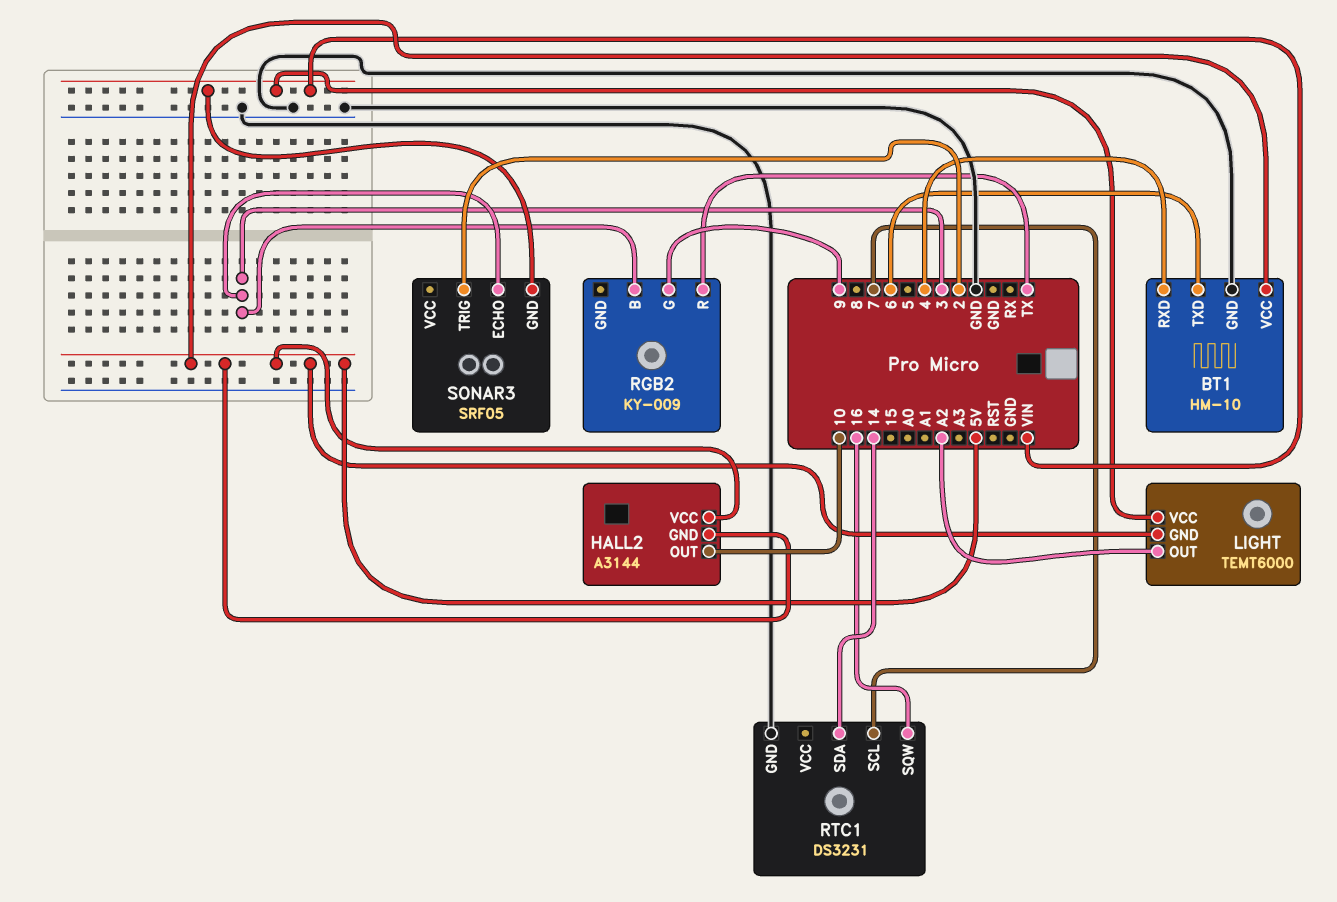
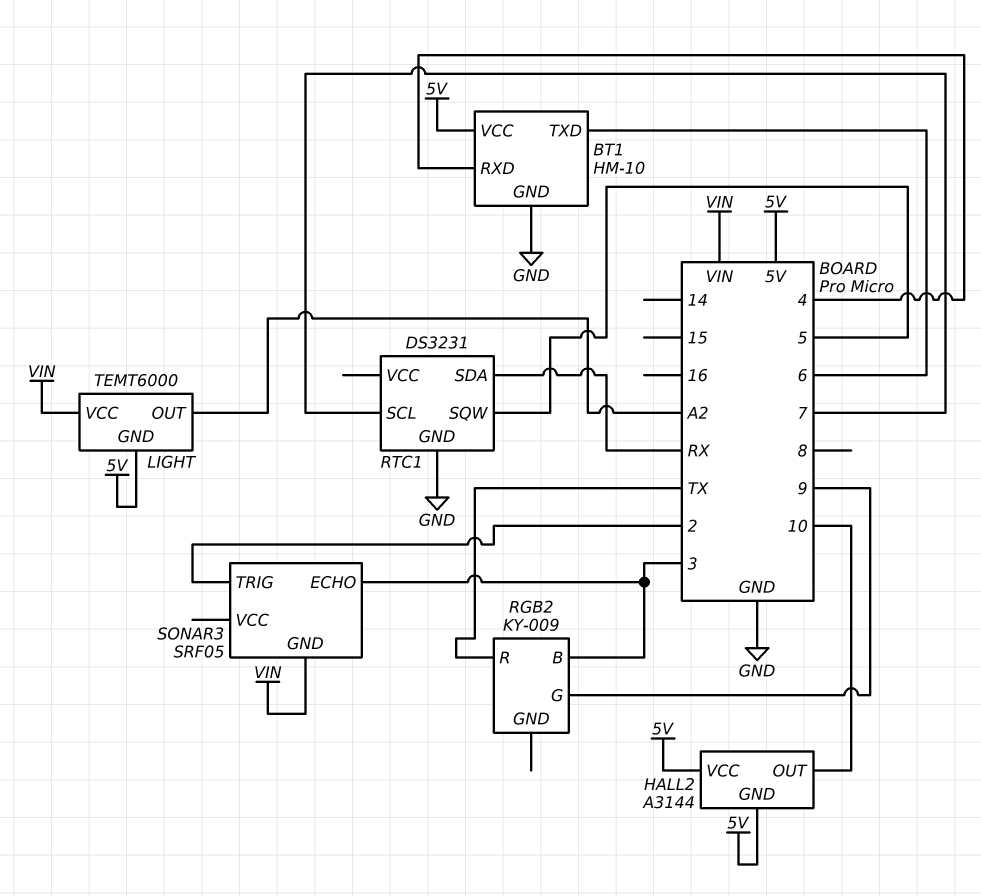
RTC1 pin SDA: 14 -> RX
RTC1 pin SQW: 16 -> 5

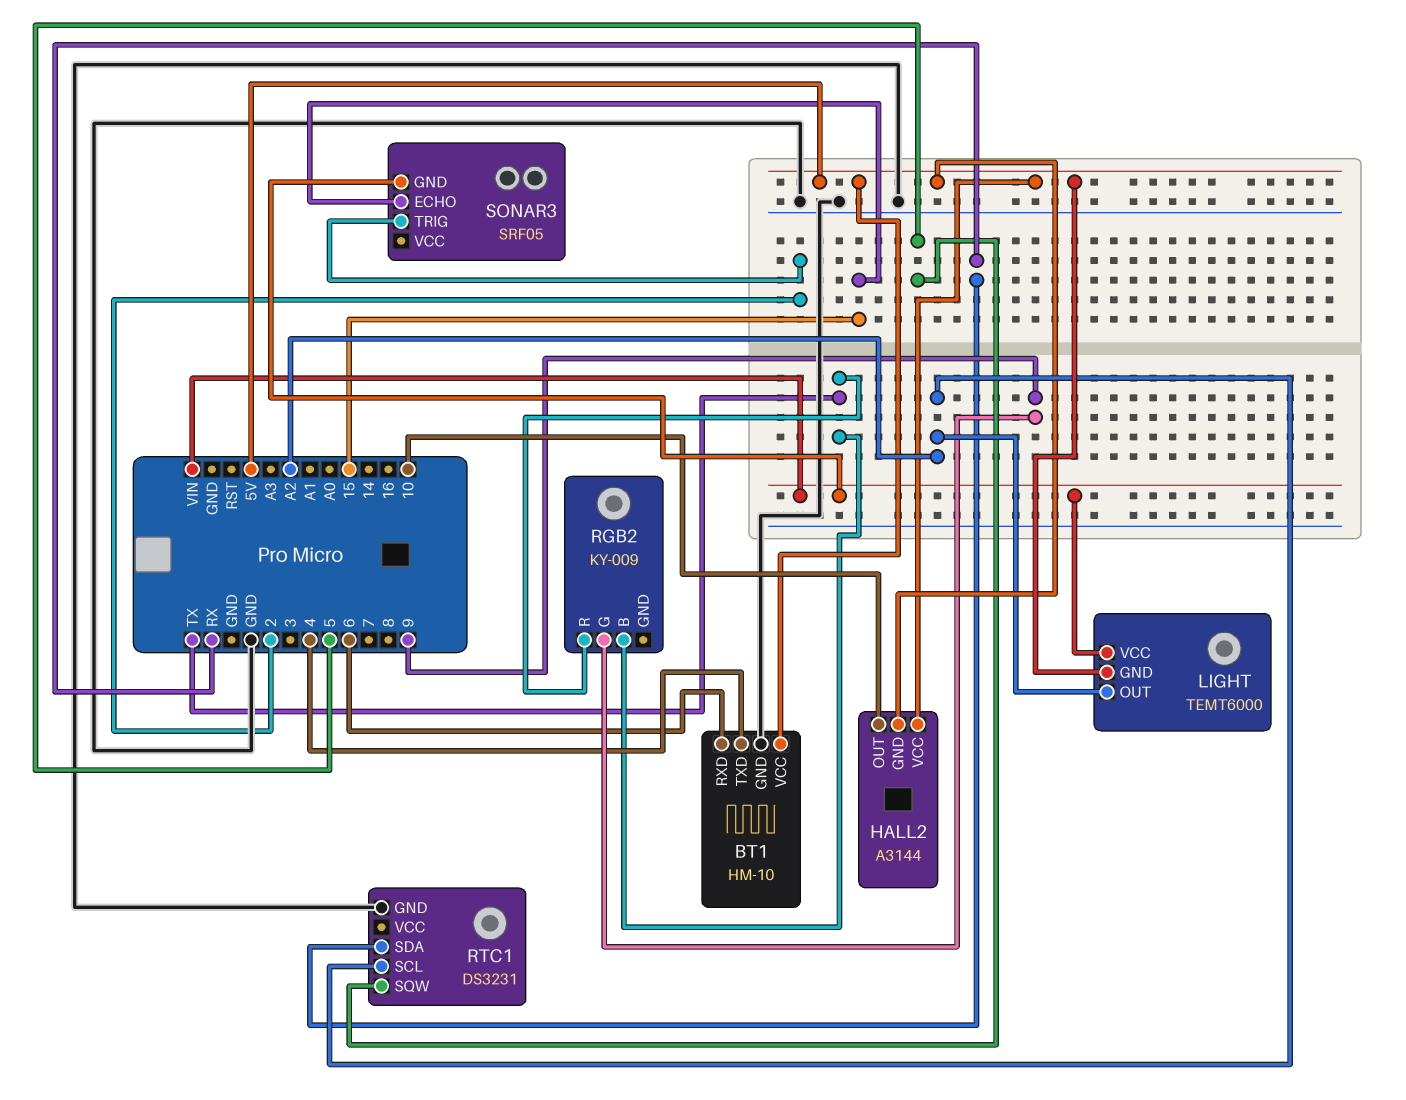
BT1 pin RXD: 4 -> 6
BT1 pin TXD: 6 -> 4
RGB2 pin B: 3 -> TX
RTC1 pin SCL: 7 -> A2
SONAR3 pin ECHO: 3 -> 15

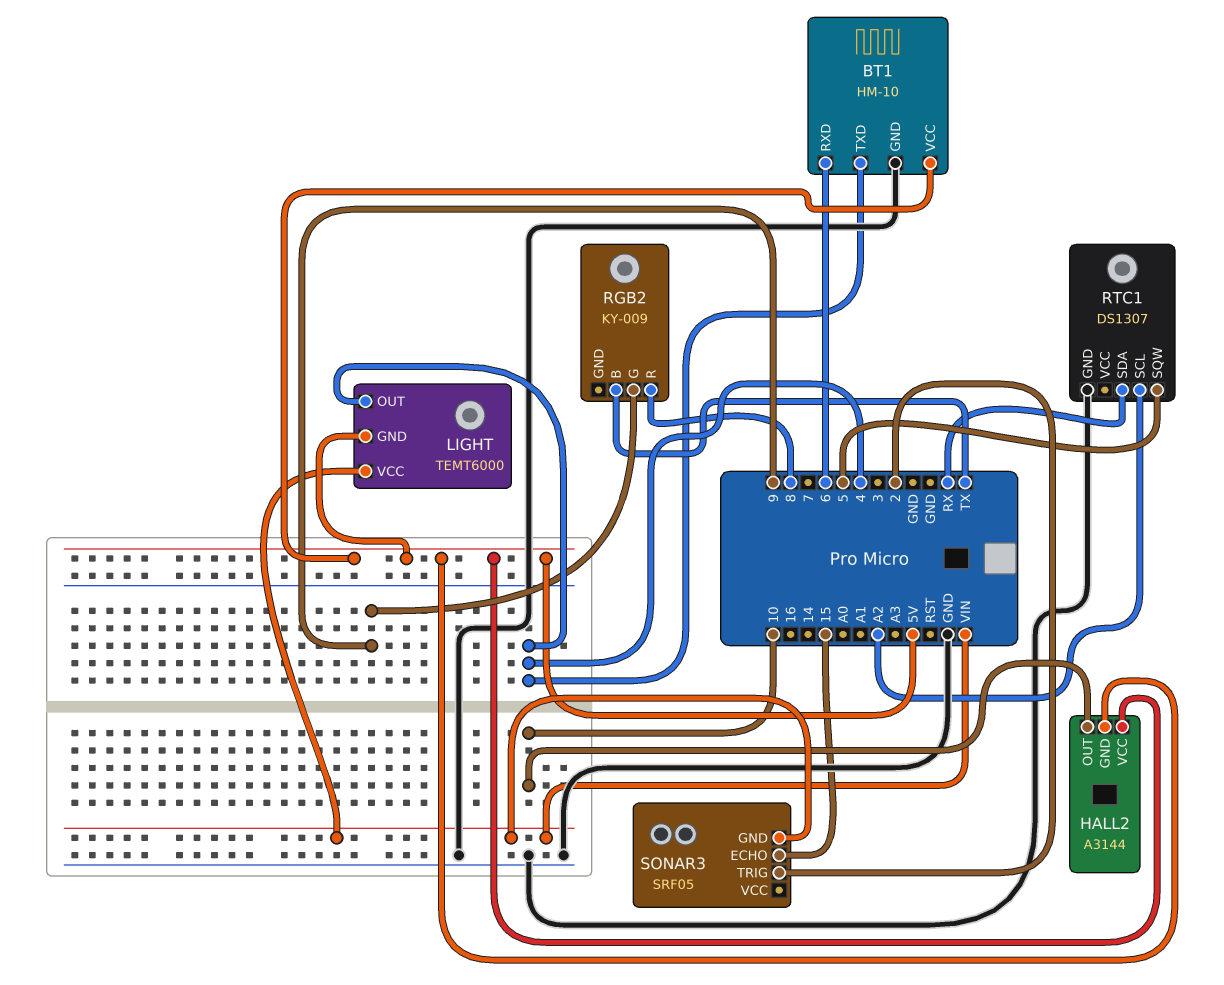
LIGHT pin OUT: A2 -> 4
RGB2 pin R: TX -> 8
RTC1: DS3231 -> DS1307

